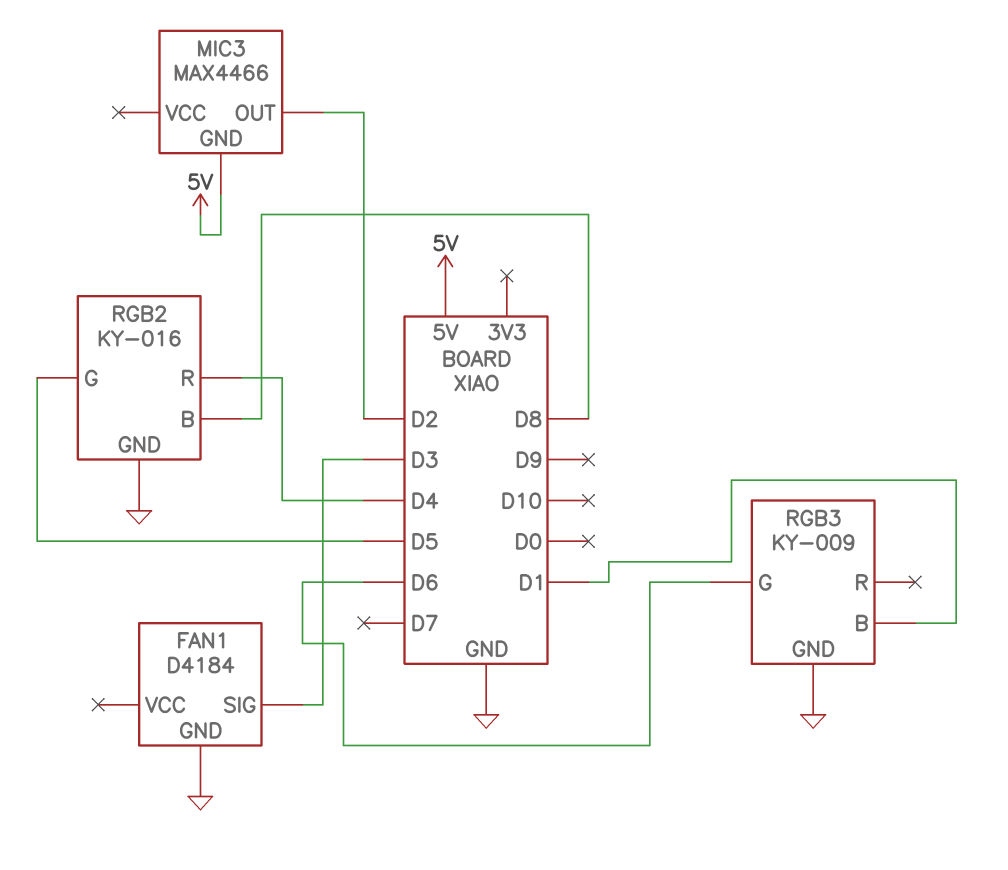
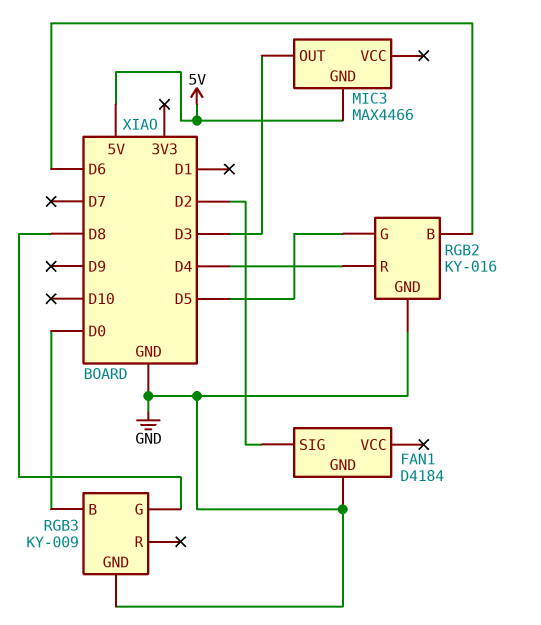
FAN1 pin SIG: D3 -> D2
MIC3 pin OUT: D2 -> D3
RGB2 pin B: D8 -> D6
RGB3 pin B: D1 -> D0
RGB3 pin G: D6 -> D8

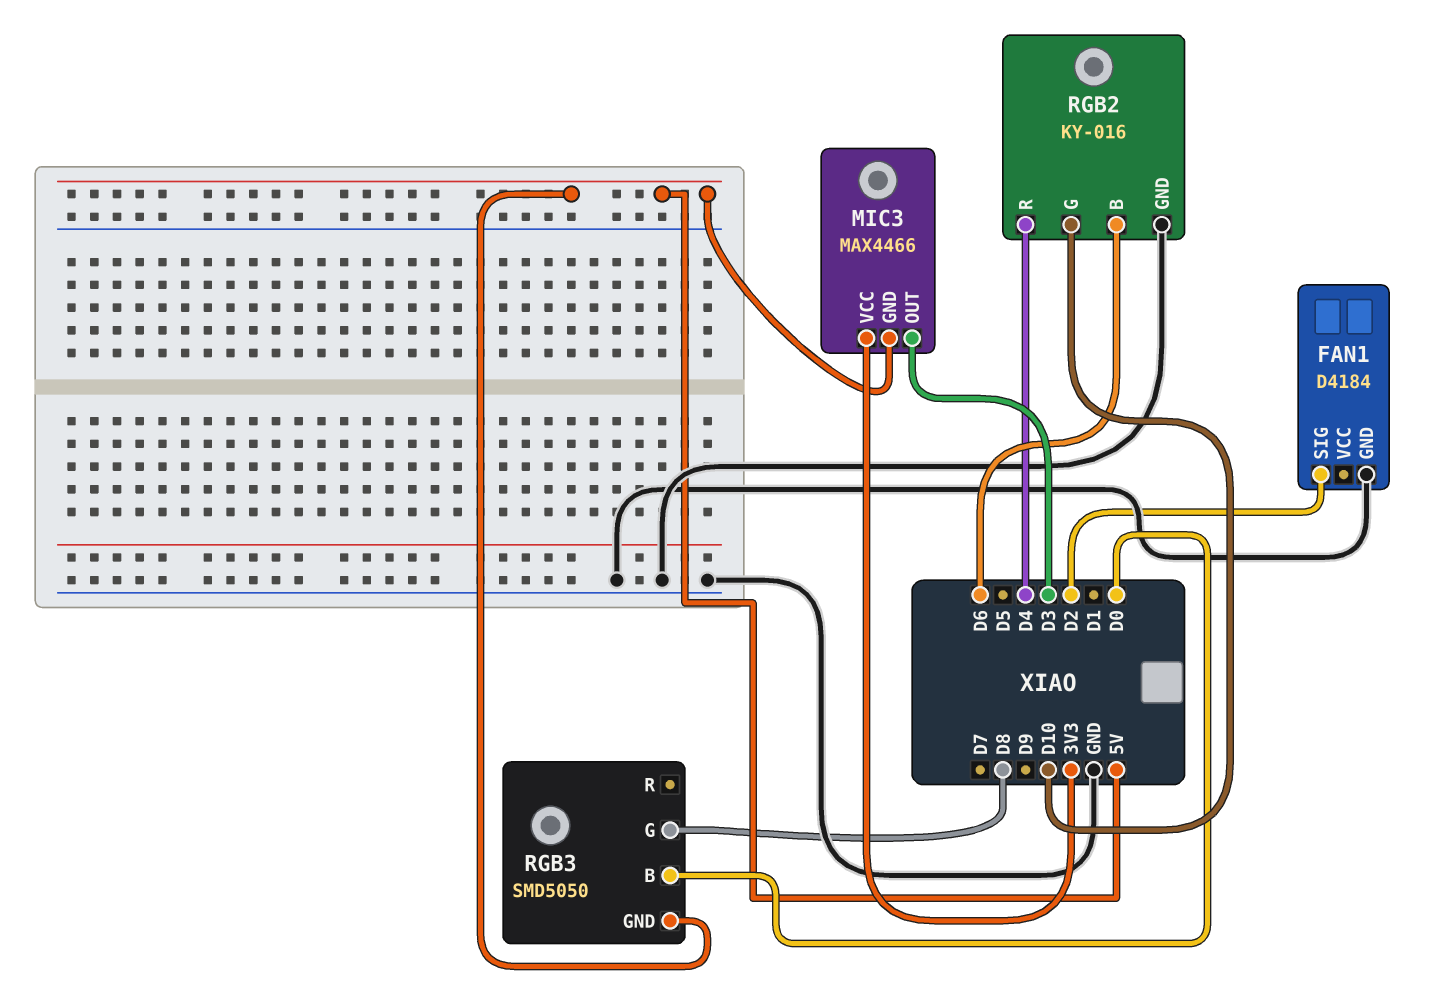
MIC3 pin VCC: none -> 3V3
RGB2 pin G: D5 -> D10
RGB3: KY-009 -> SMD5050
RGB3 pin GND: GND -> 5V

